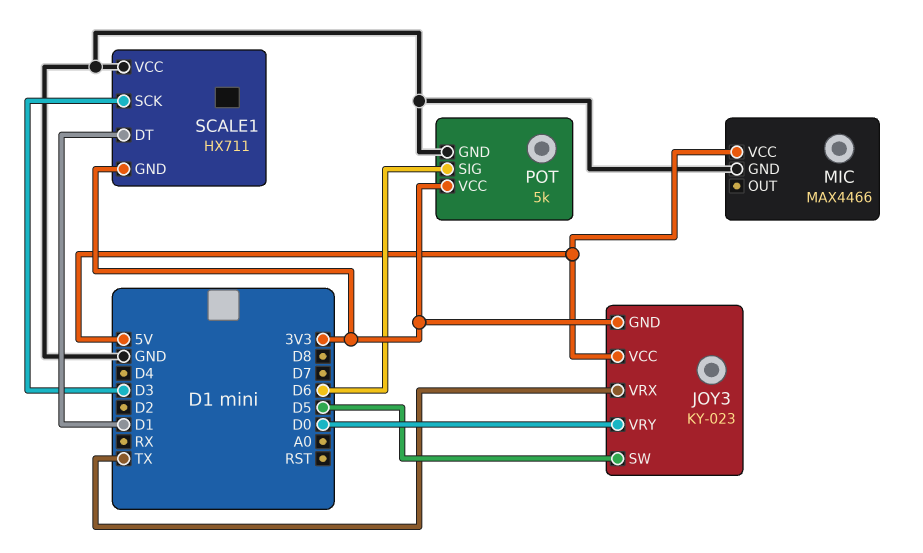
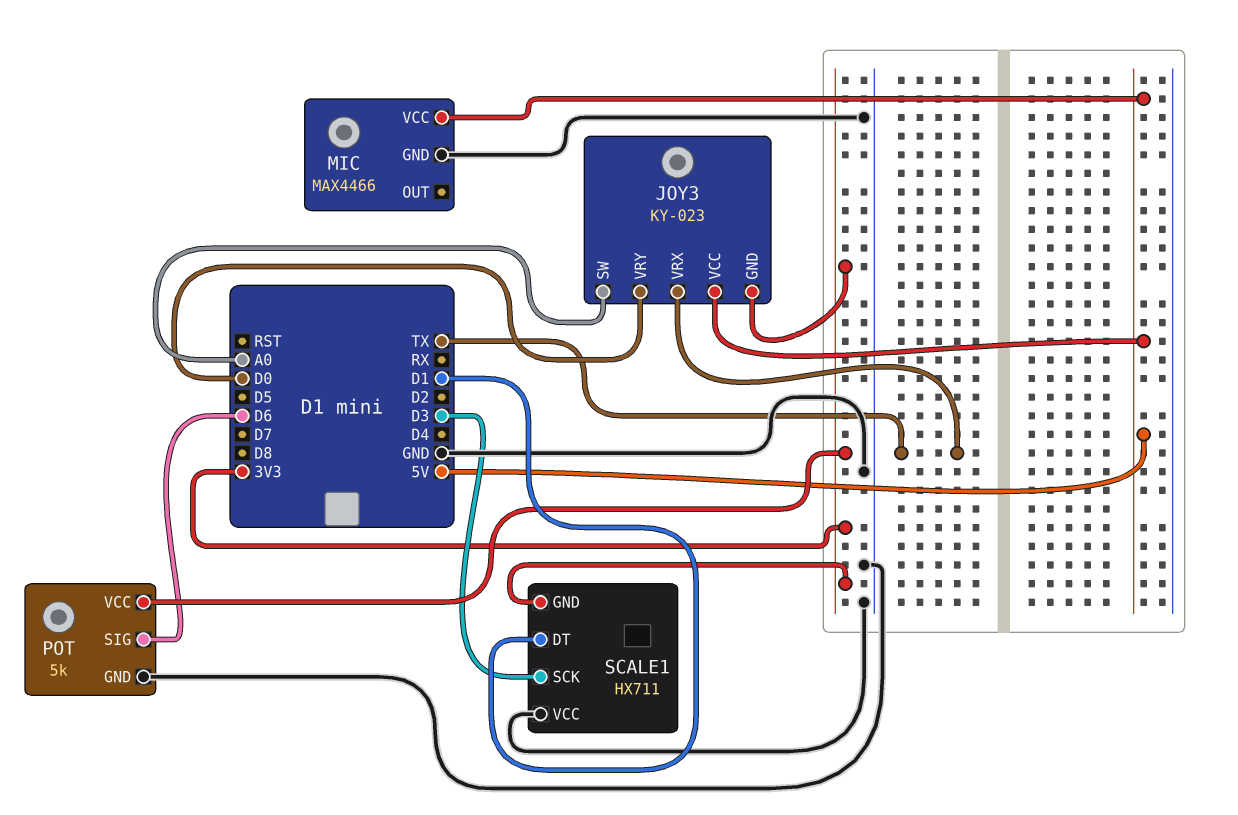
JOY3 pin SW: D5 -> A0

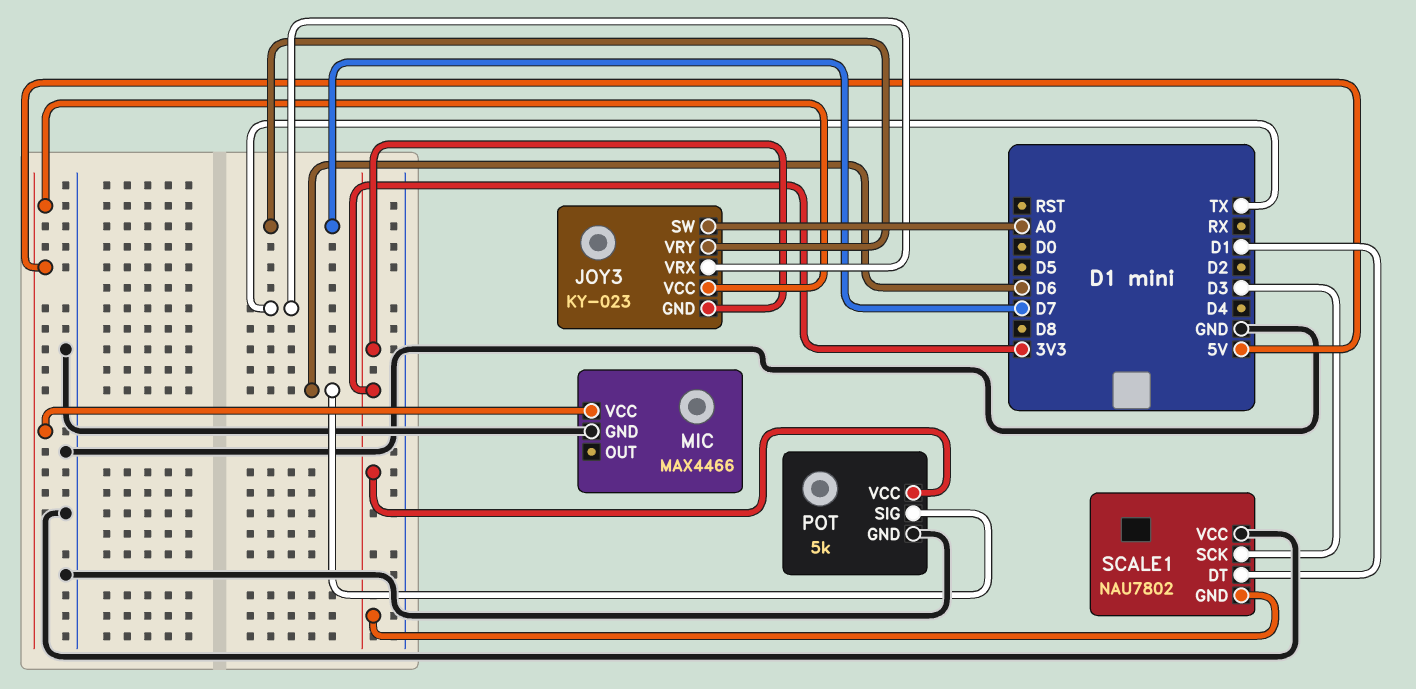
JOY3 pin VRY: D0 -> D7
SCALE1: HX711 -> NAU7802

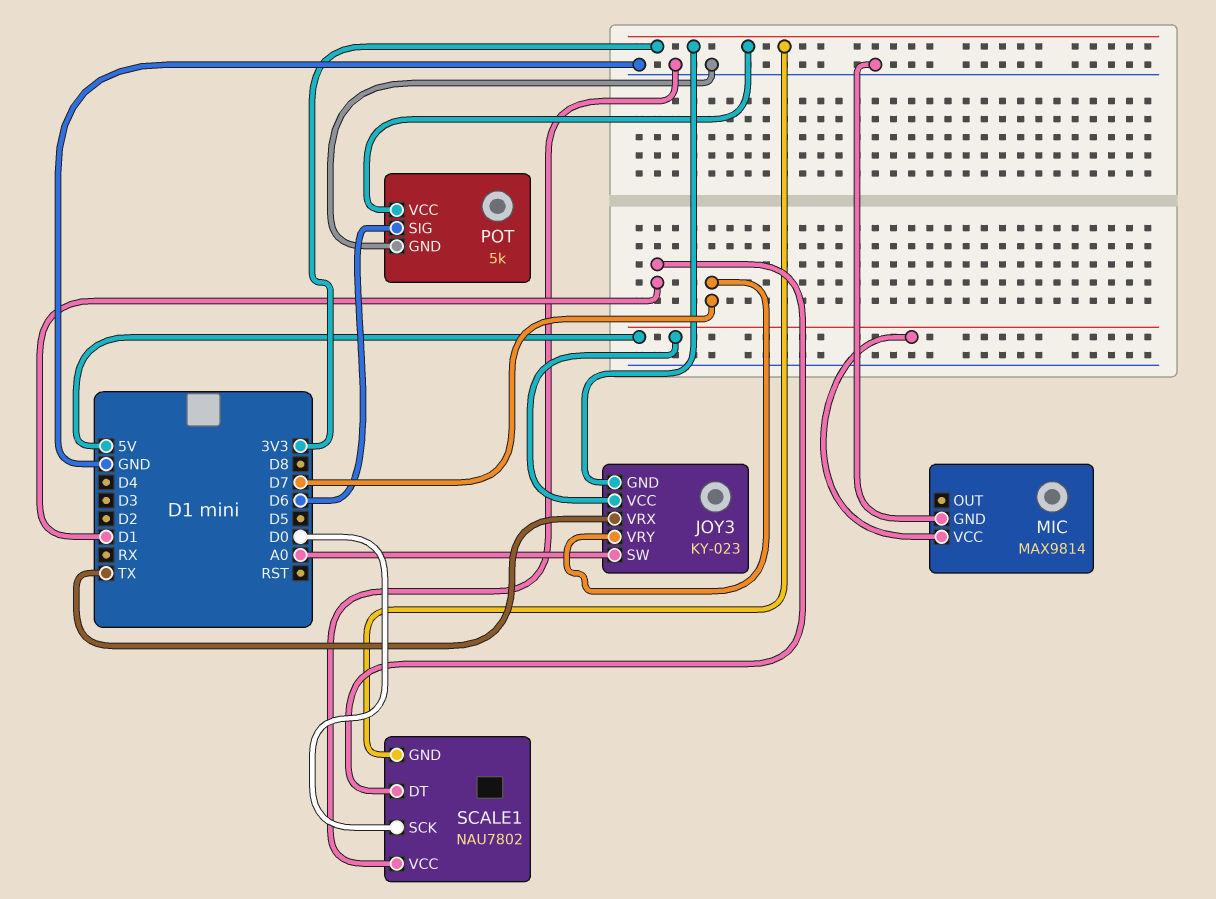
MIC: MAX4466 -> MAX9814
SCALE1 pin SCK: D3 -> D0

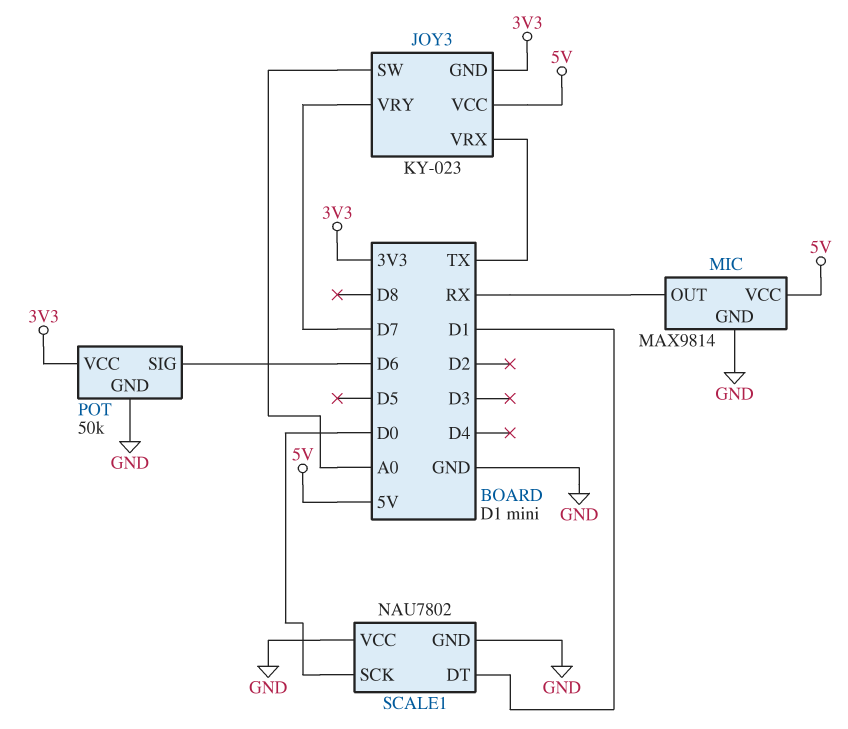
MIC pin OUT: none -> RX
POT: 5k -> 50k
SCALE1 pin GND: 3V3 -> GND

